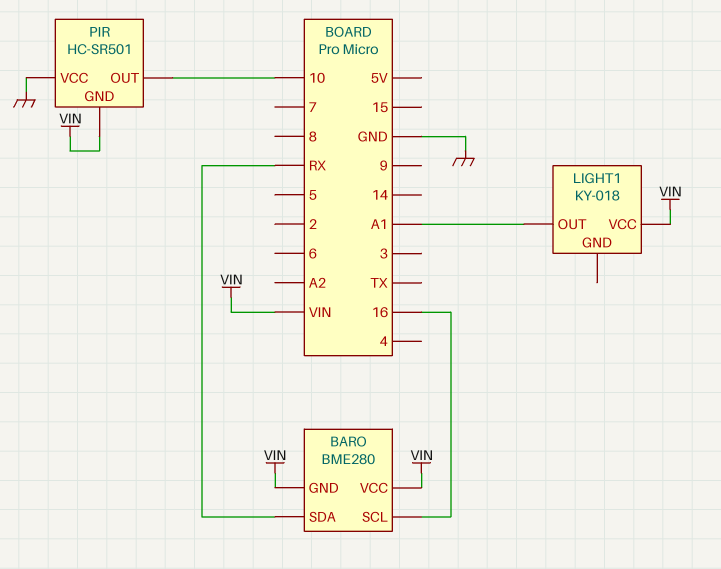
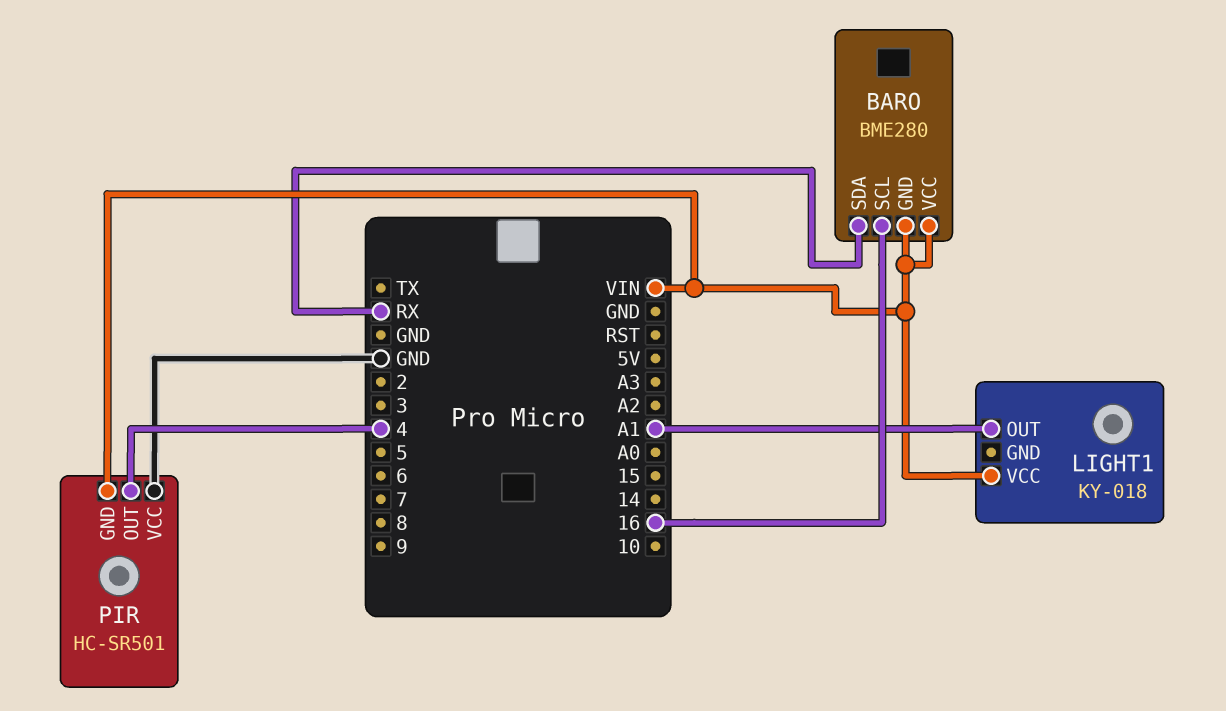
PIR pin OUT: 10 -> 4

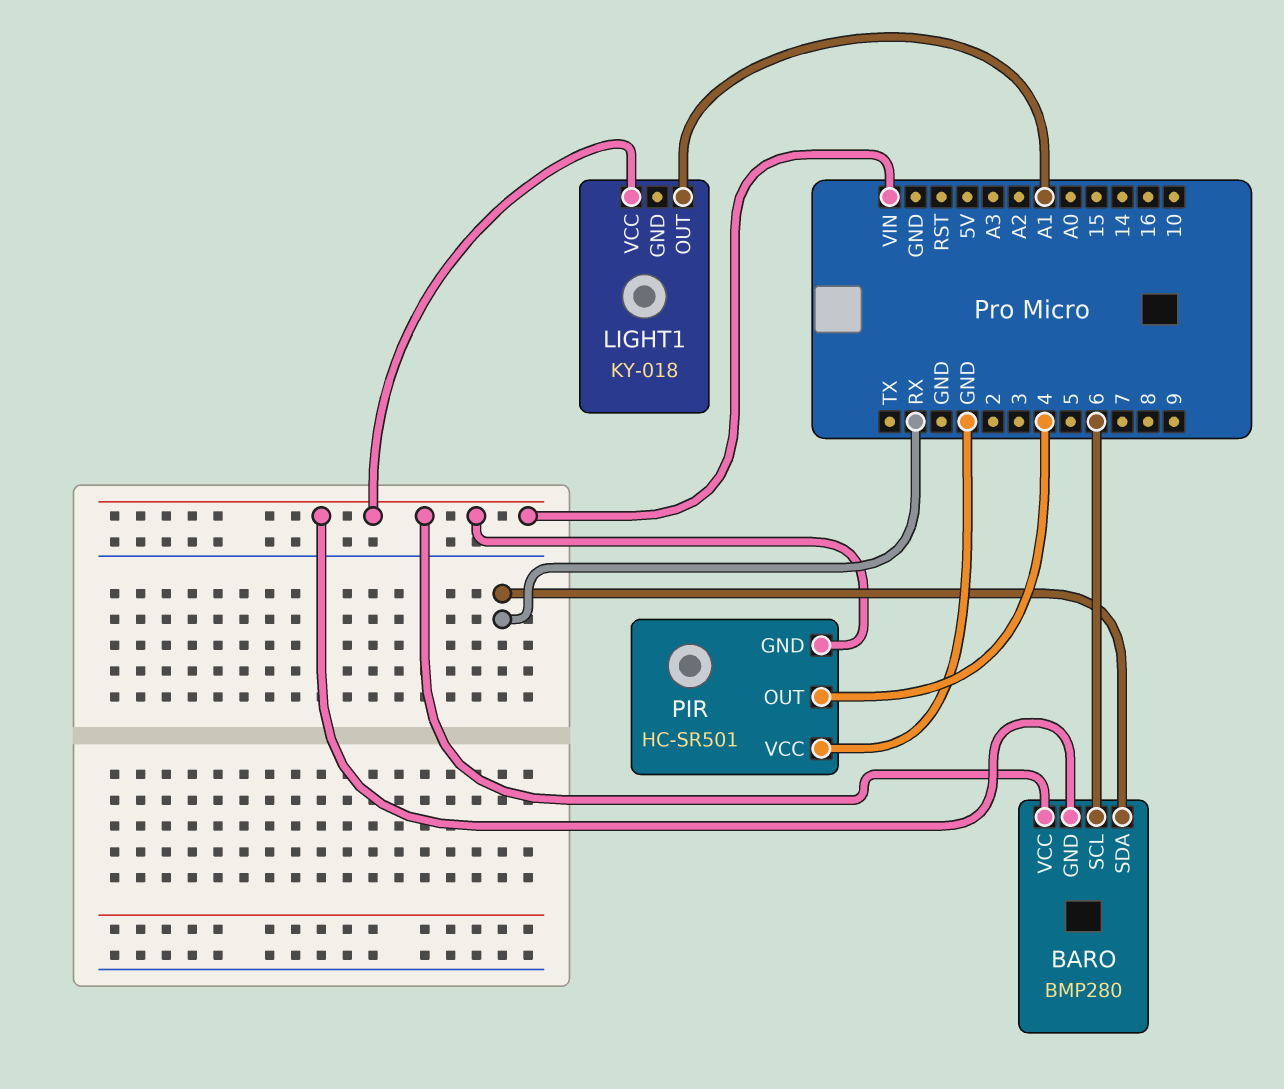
BARO: BME280 -> BMP280
BARO pin SCL: 16 -> 6

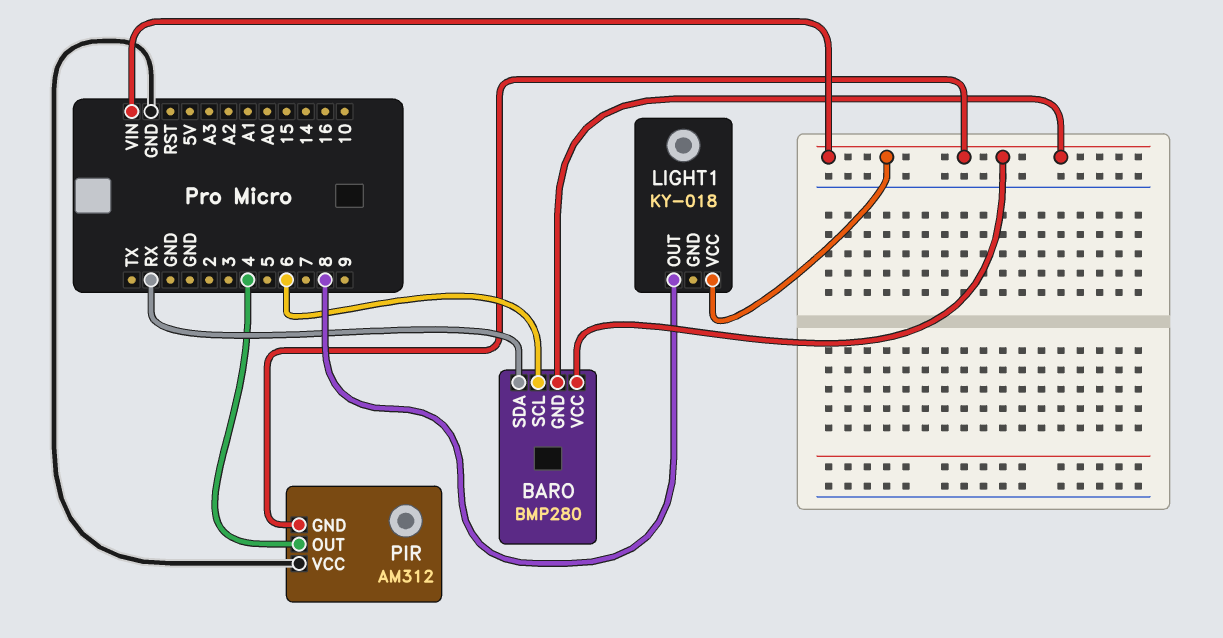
LIGHT1 pin OUT: A1 -> 8
PIR: HC-SR501 -> AM312

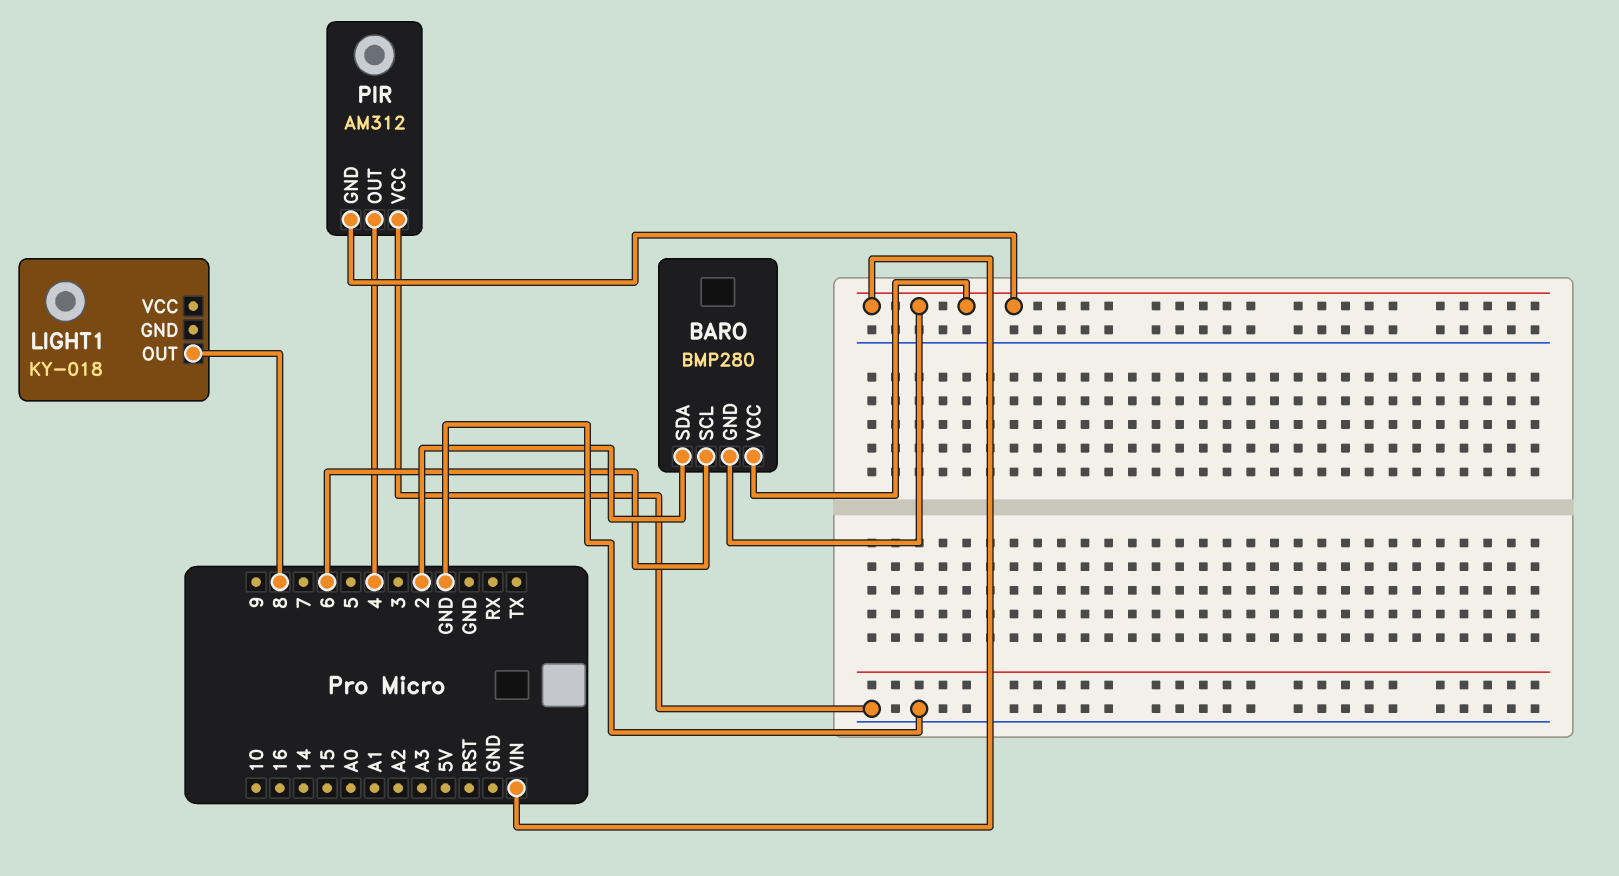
BARO pin SDA: RX -> 2
LIGHT1 pin VCC: VIN -> none

